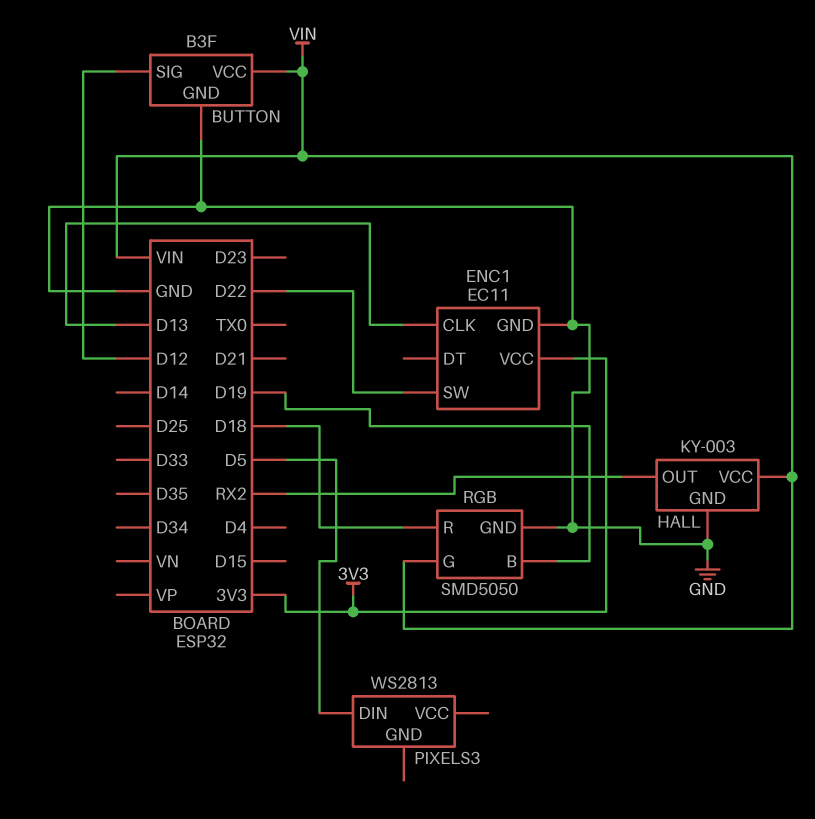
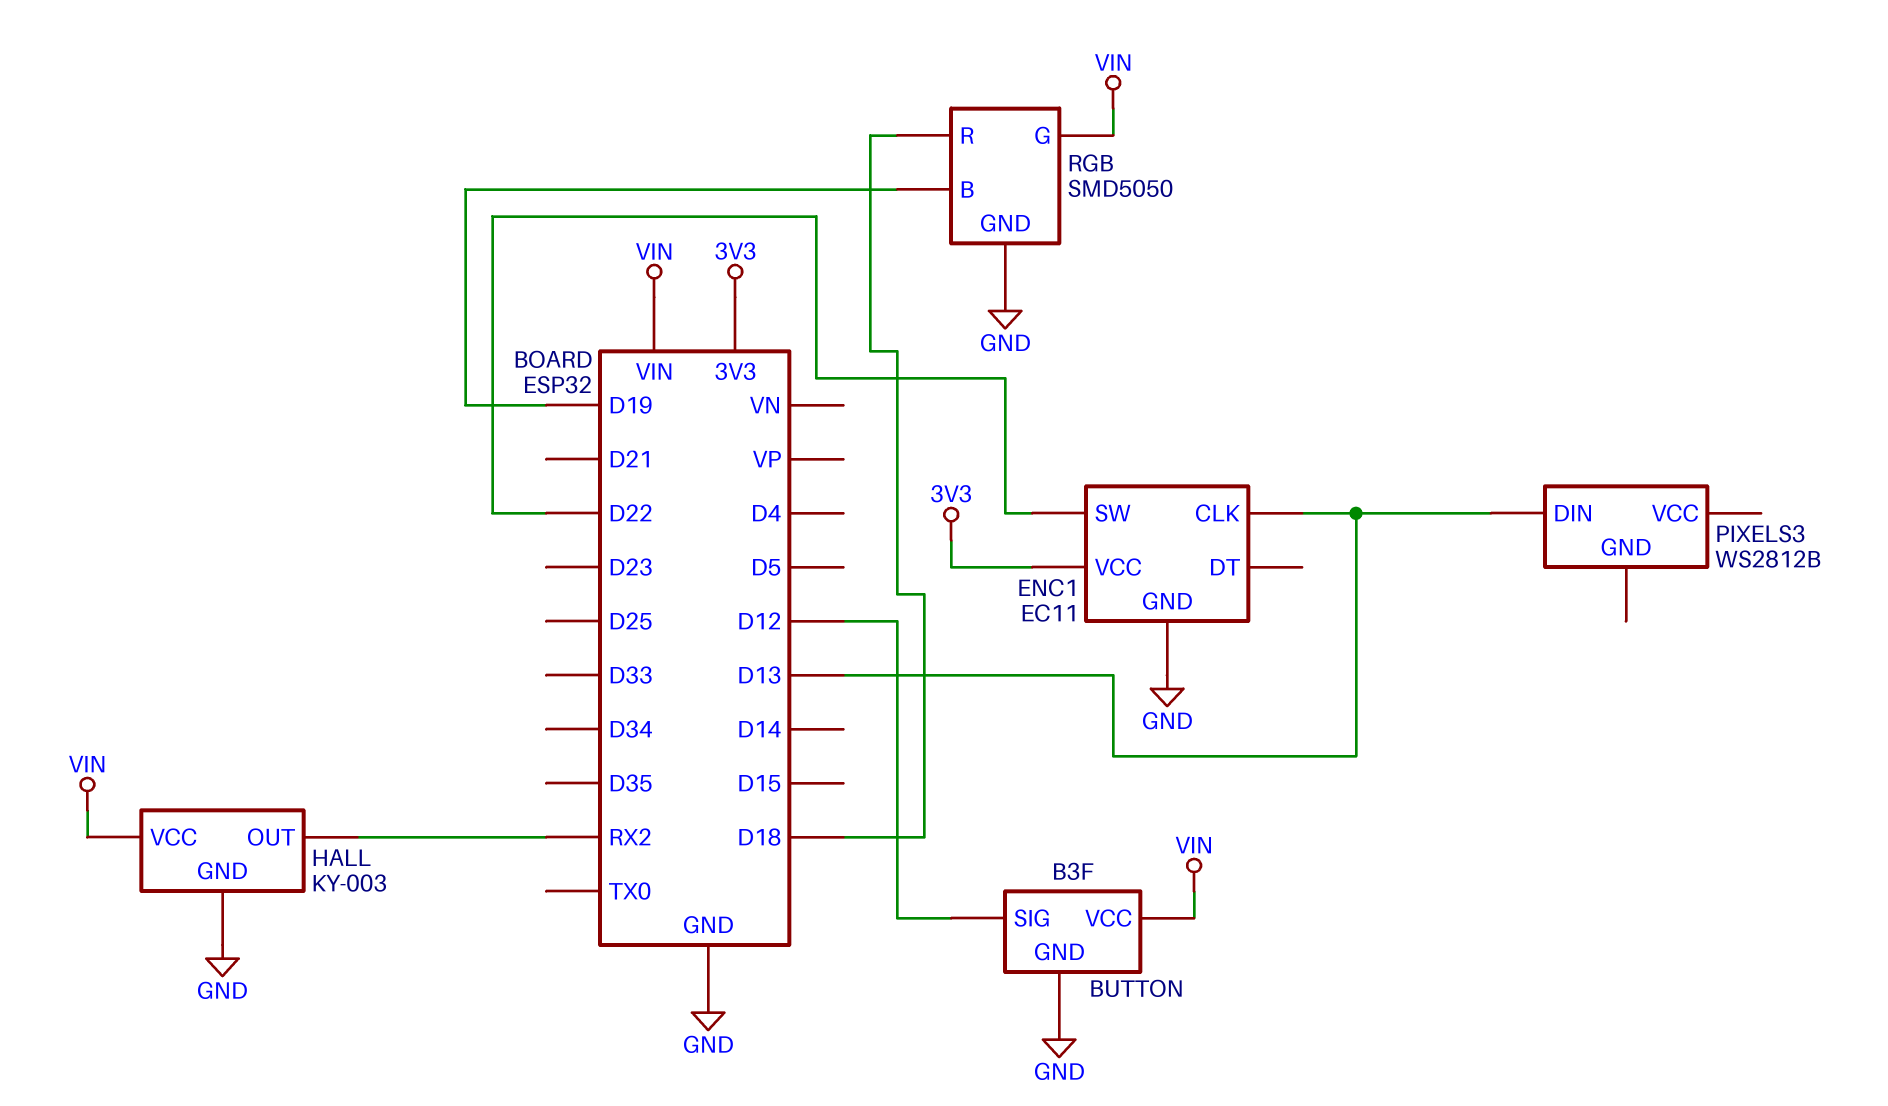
PIXELS3: WS2813 -> WS2812B
PIXELS3 pin DIN: D5 -> D13

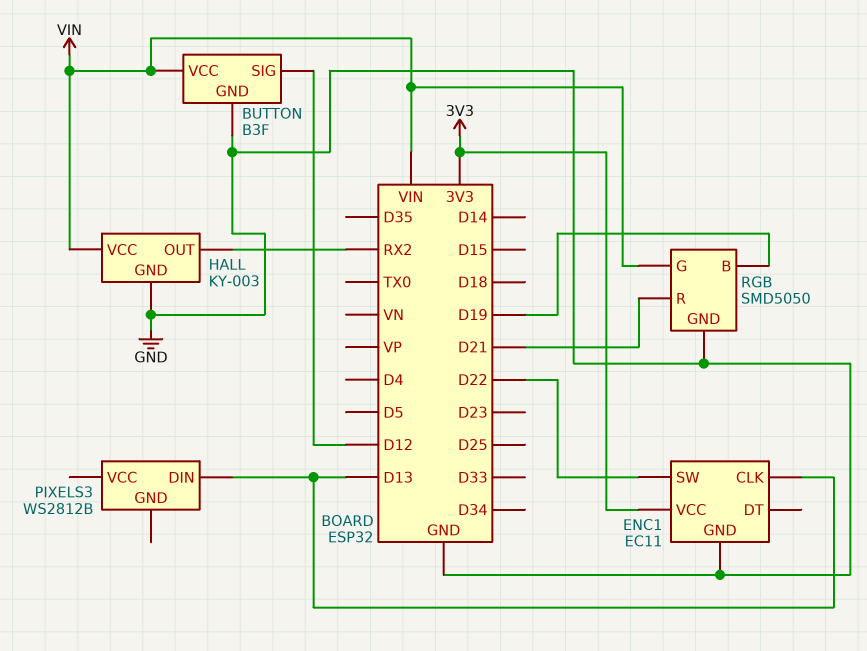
RGB pin R: D18 -> D21

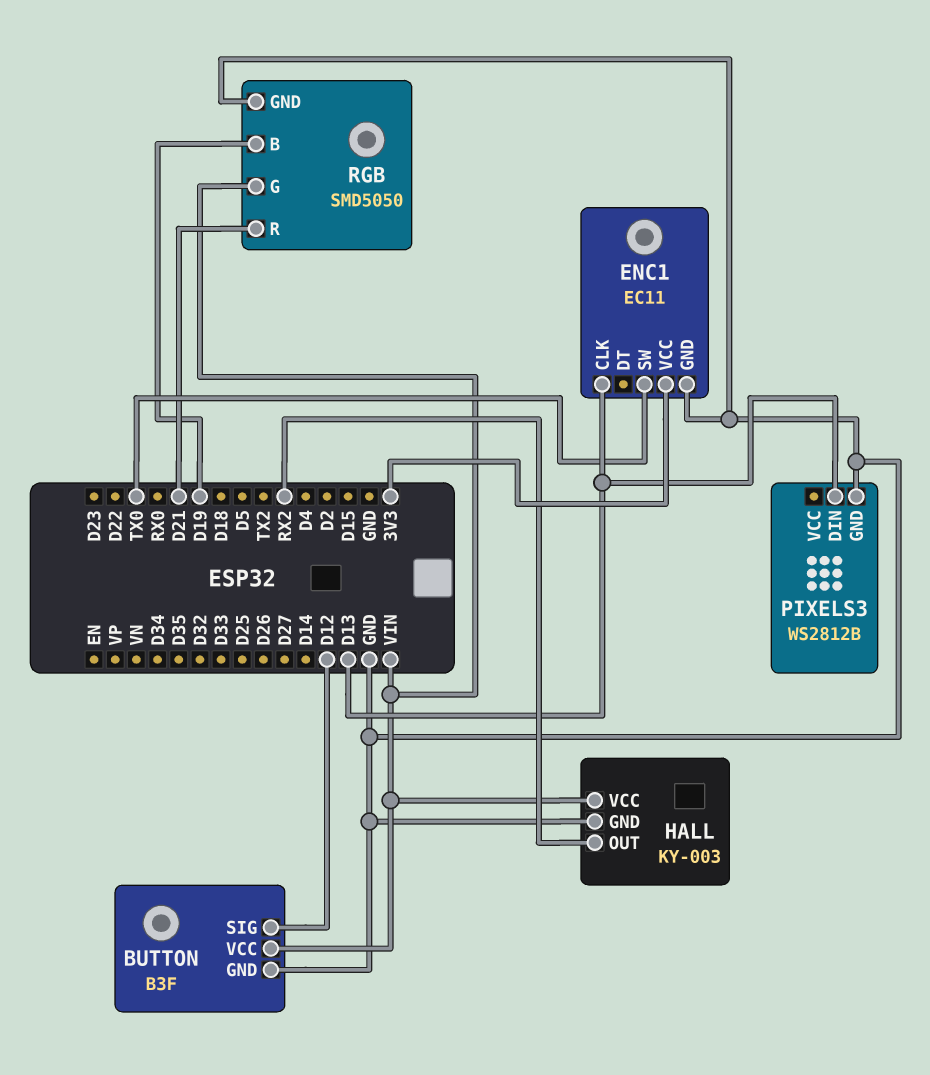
ENC1 pin SW: D22 -> TX0
PIXELS3 pin GND: none -> GND

